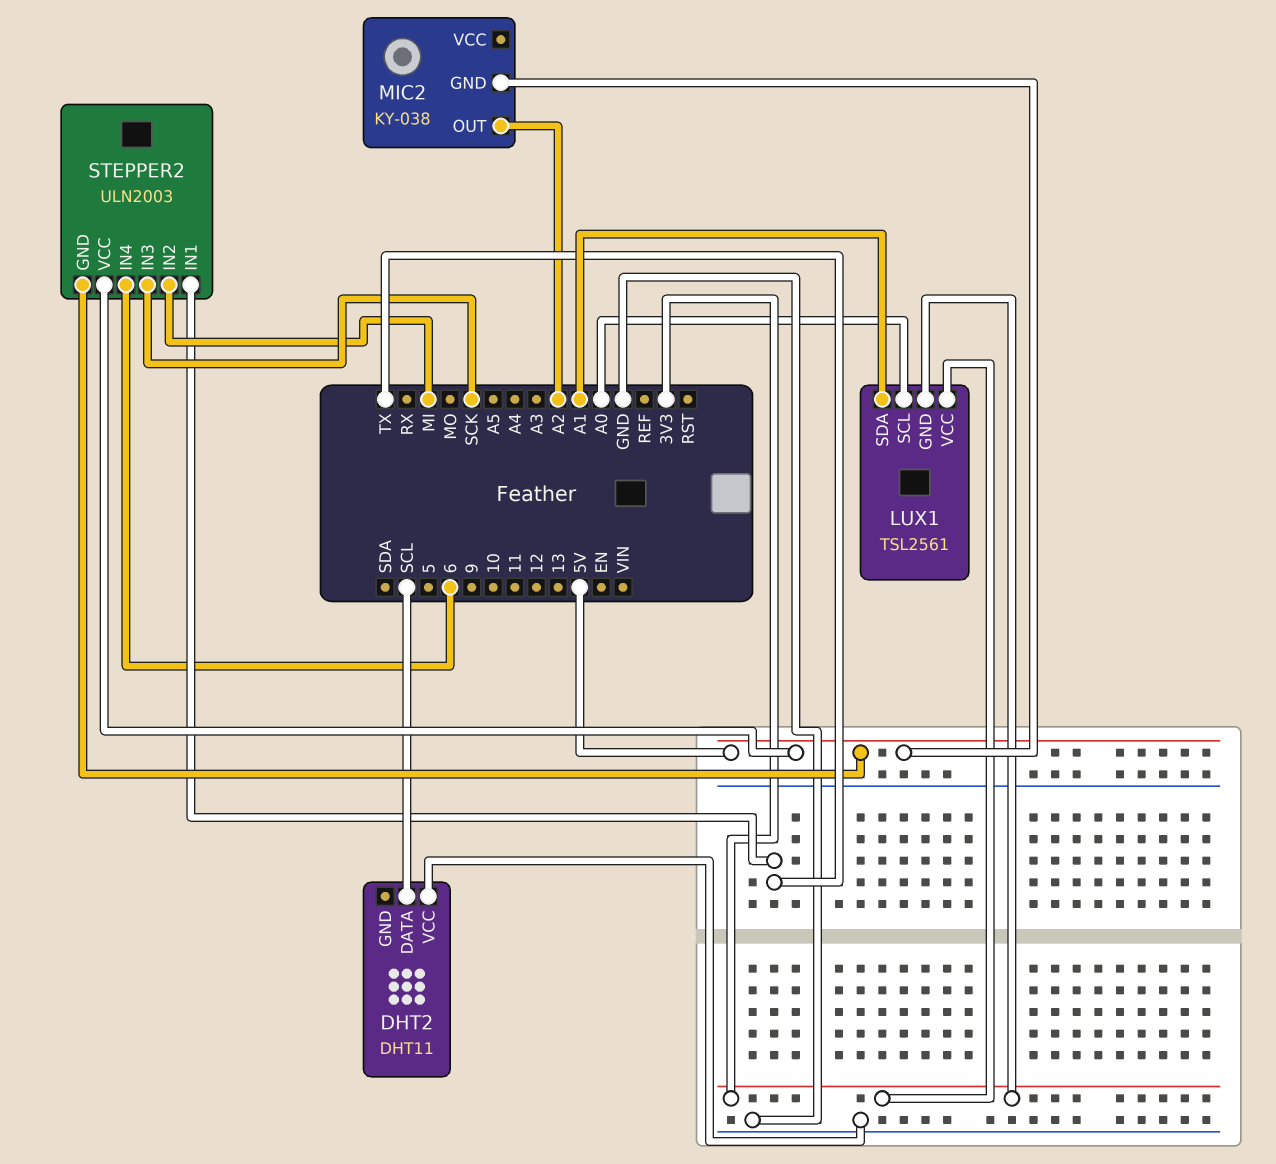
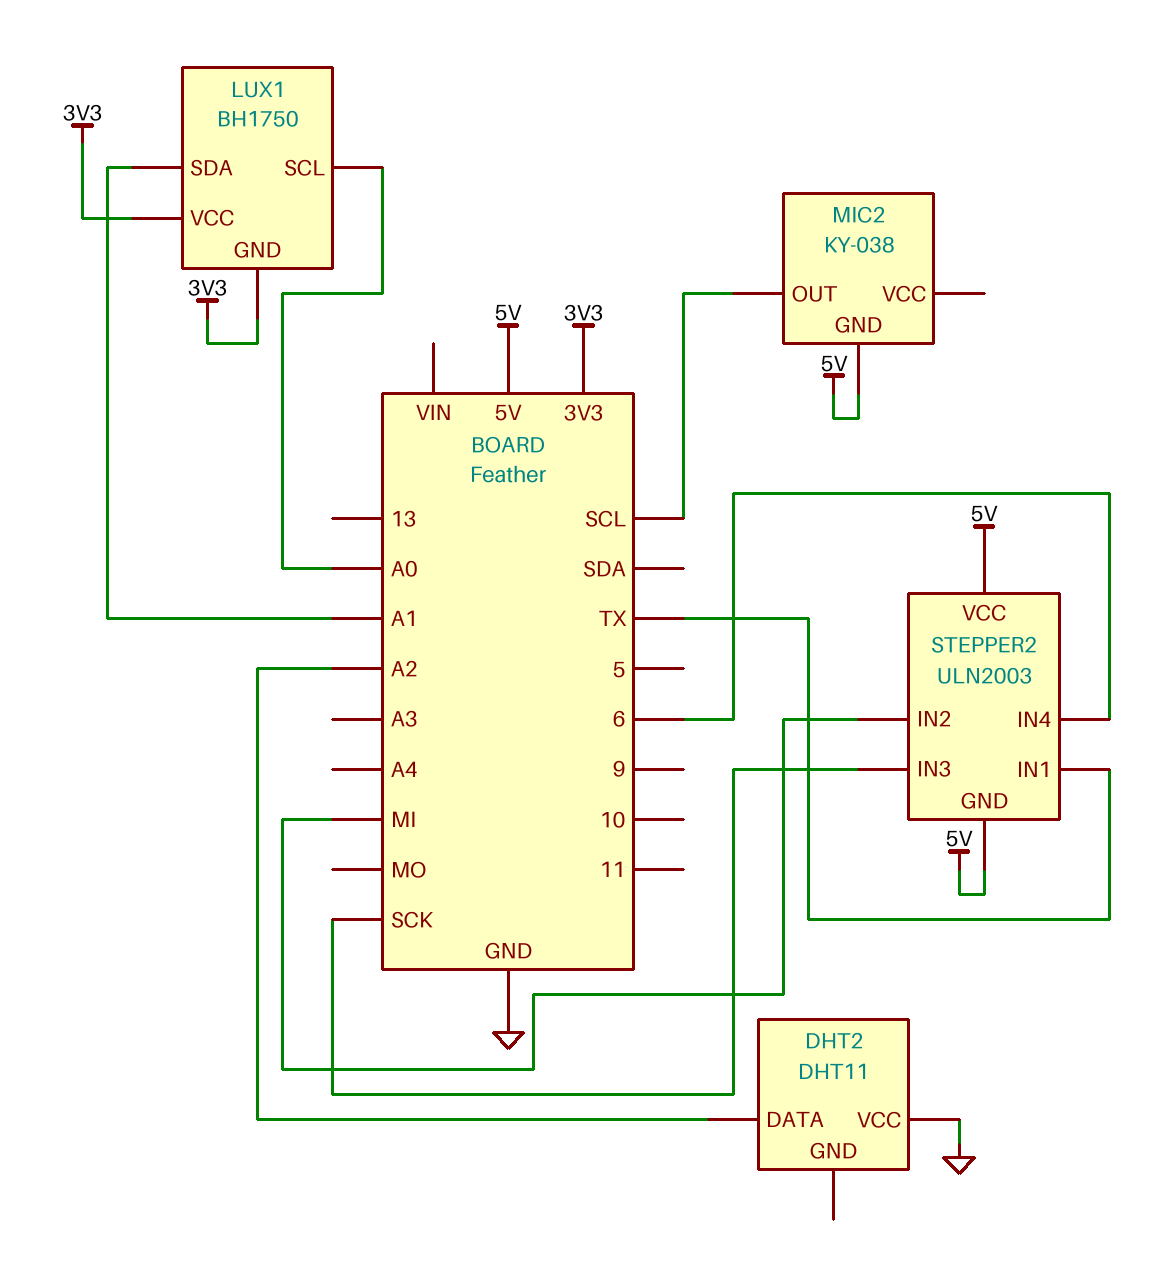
DHT2 pin DATA: SCL -> A2
LUX1: TSL2561 -> BH1750
MIC2 pin OUT: A2 -> SCL

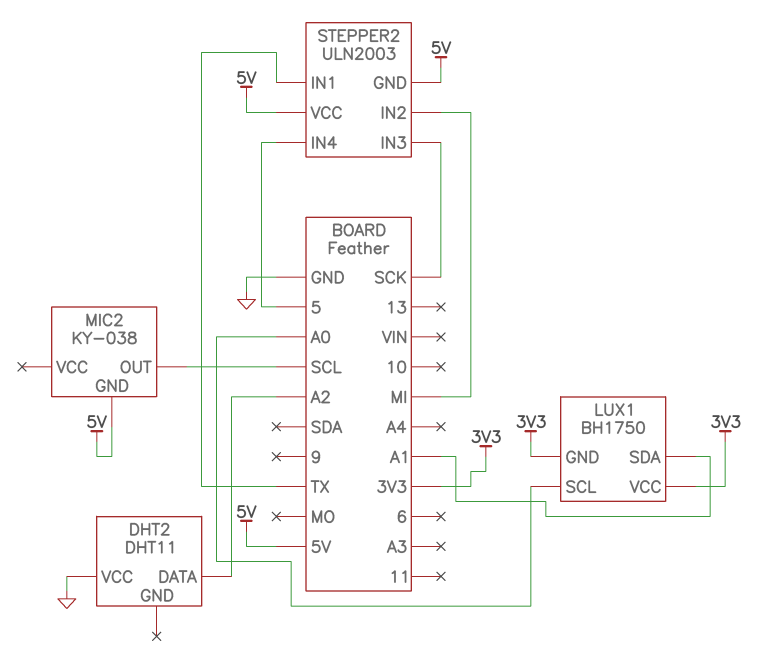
STEPPER2 pin IN4: 6 -> 5

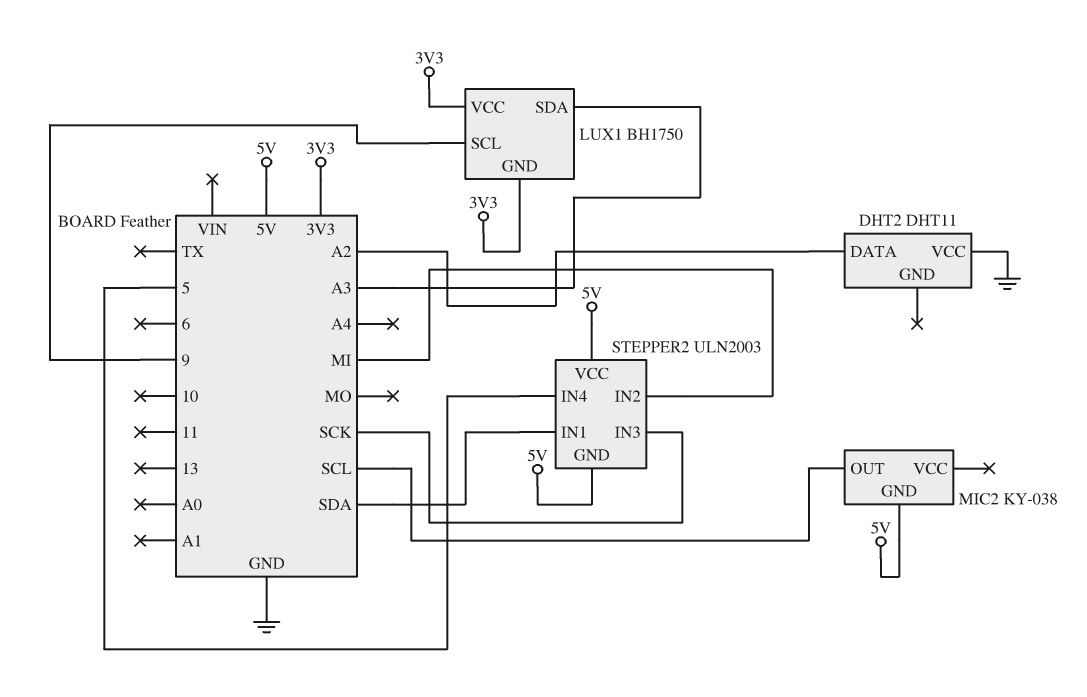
LUX1 pin SCL: A0 -> 9
LUX1 pin SDA: A1 -> A3
STEPPER2 pin IN1: TX -> SDA

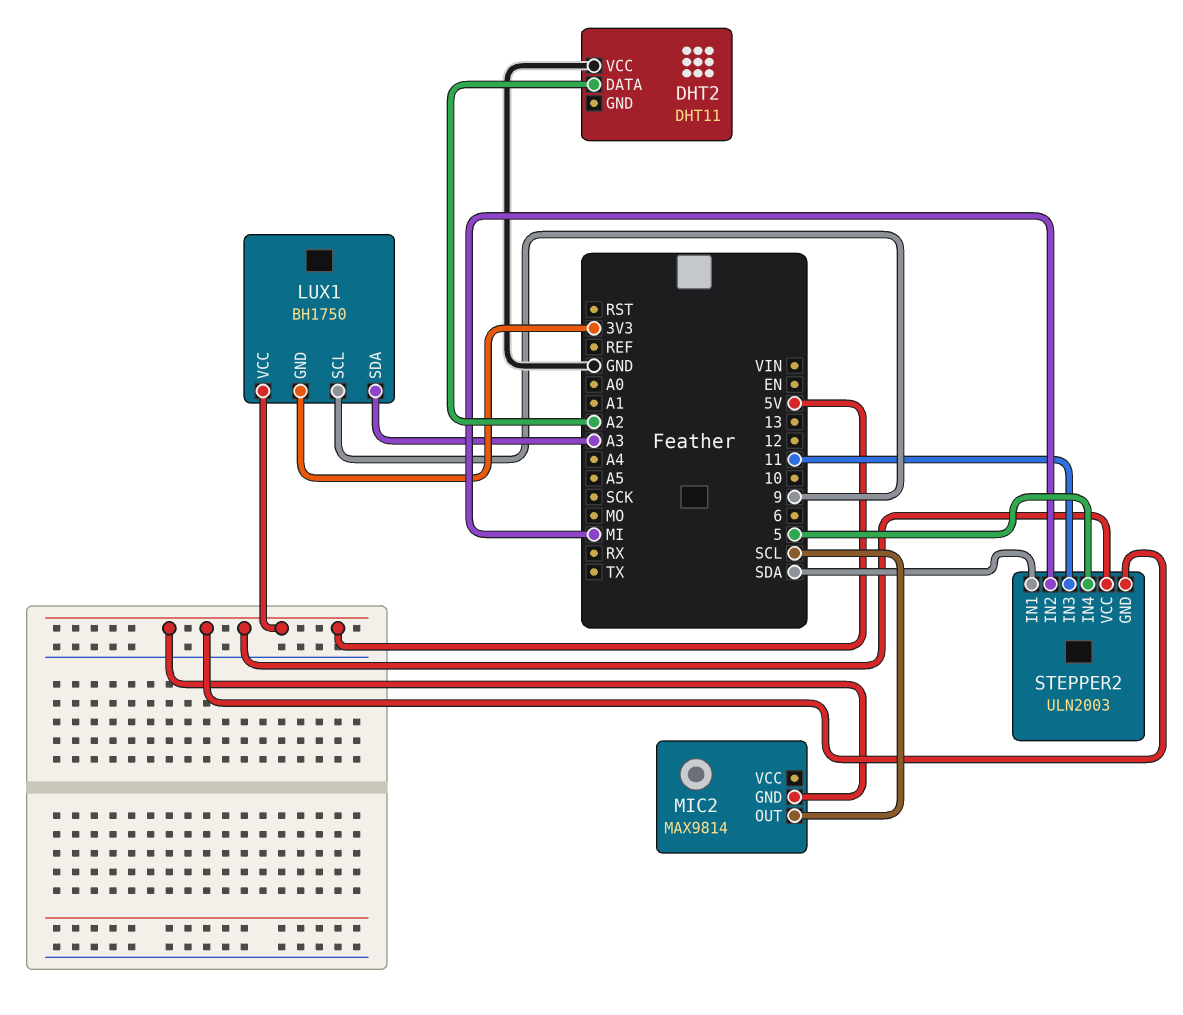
LUX1 pin VCC: 3V3 -> 5V
MIC2: KY-038 -> MAX9814
STEPPER2 pin IN3: SCK -> 11

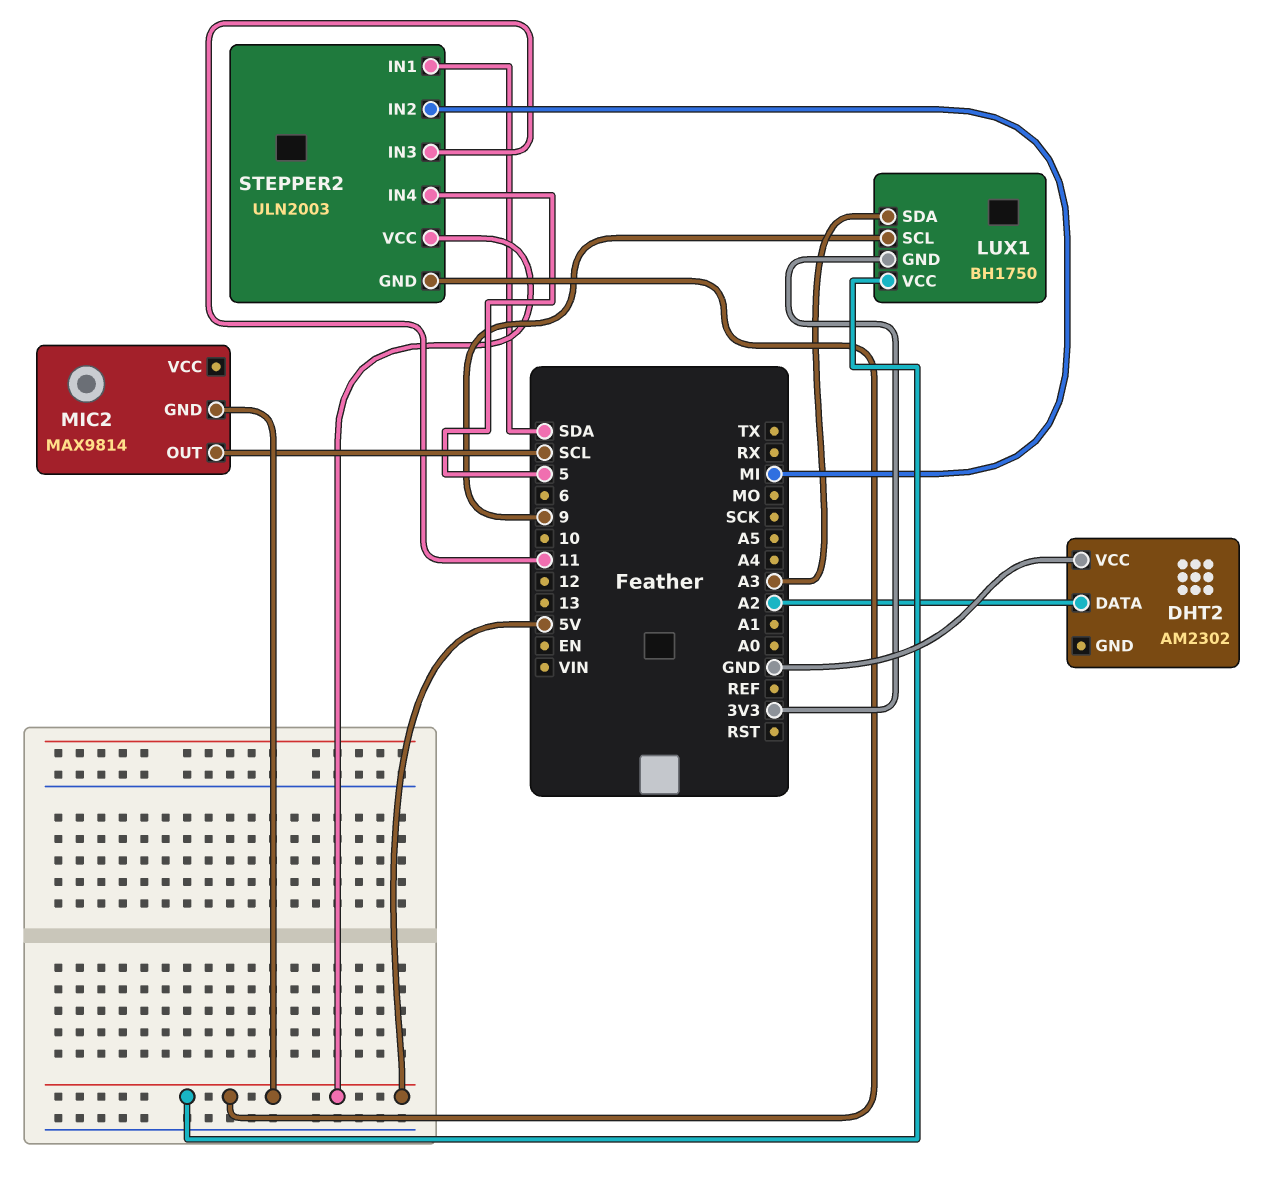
DHT2: DHT11 -> AM2302

